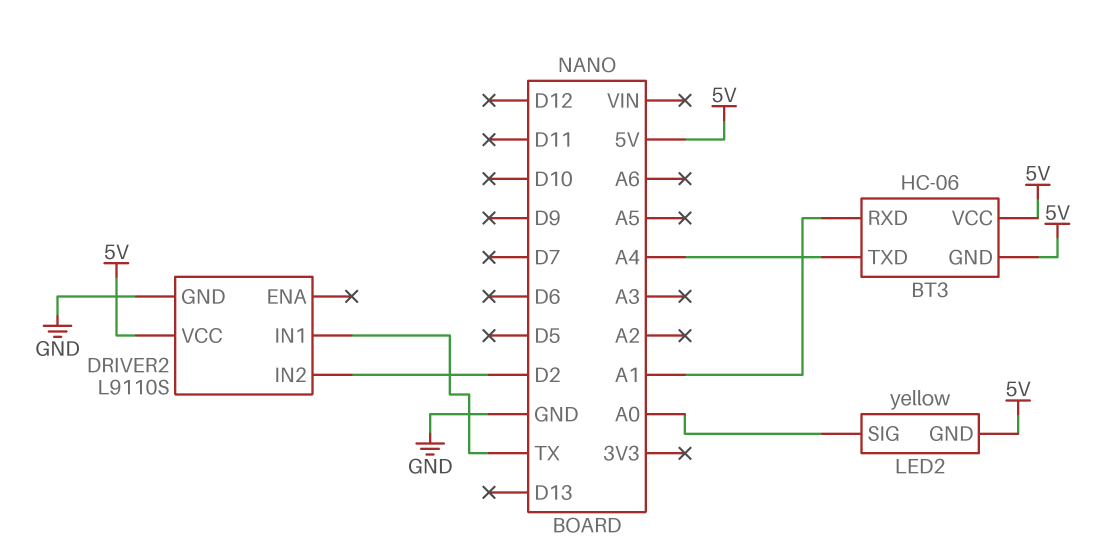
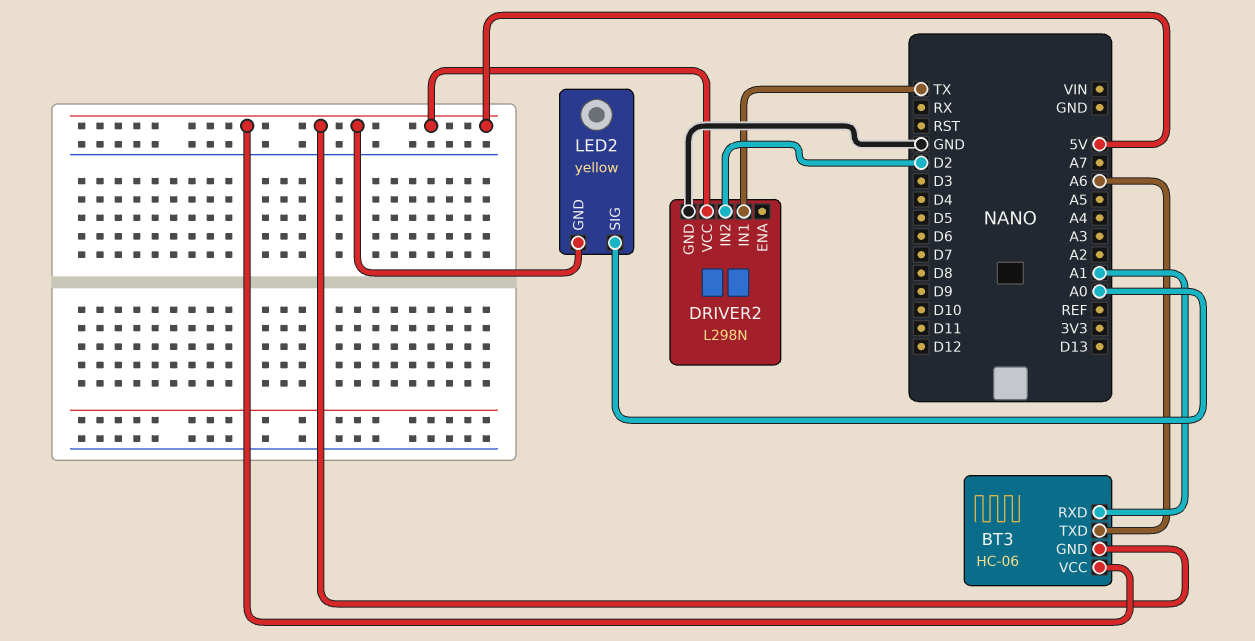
BT3 pin TXD: A4 -> A6
DRIVER2: L9110S -> L298N

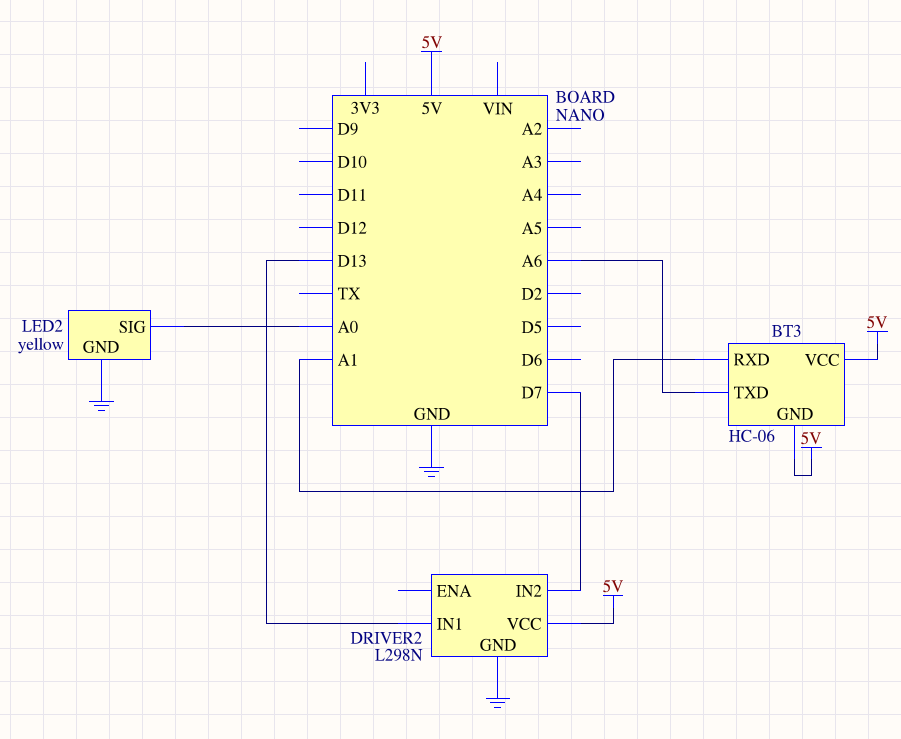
DRIVER2 pin IN1: TX -> D13
DRIVER2 pin IN2: D2 -> D7
LED2 pin GND: 5V -> GND

